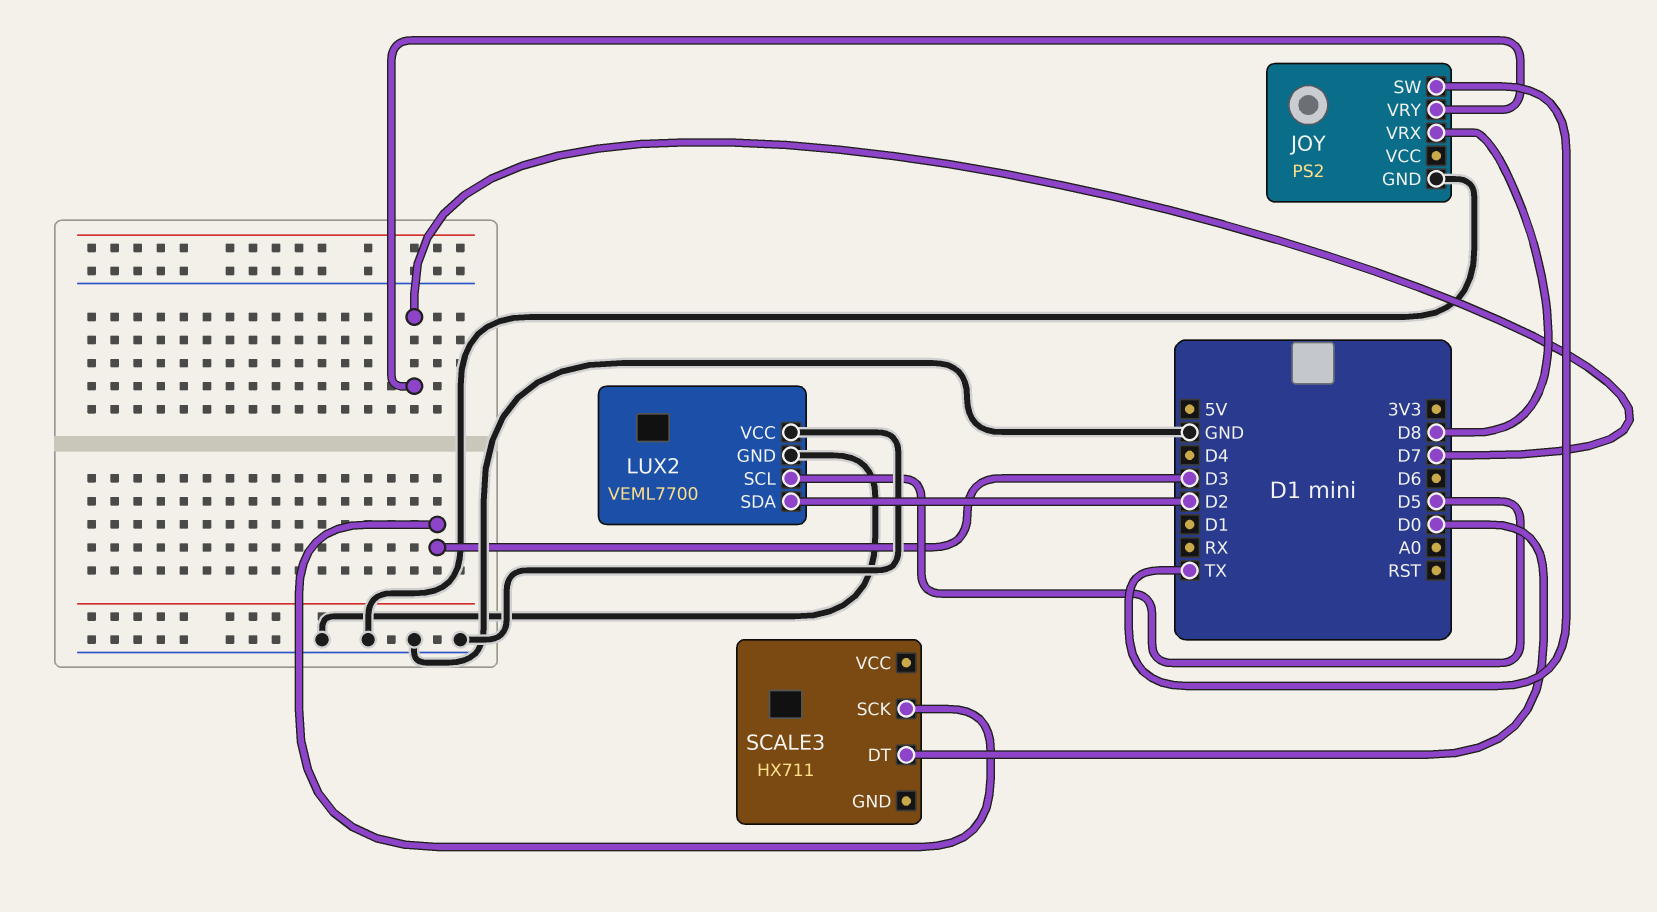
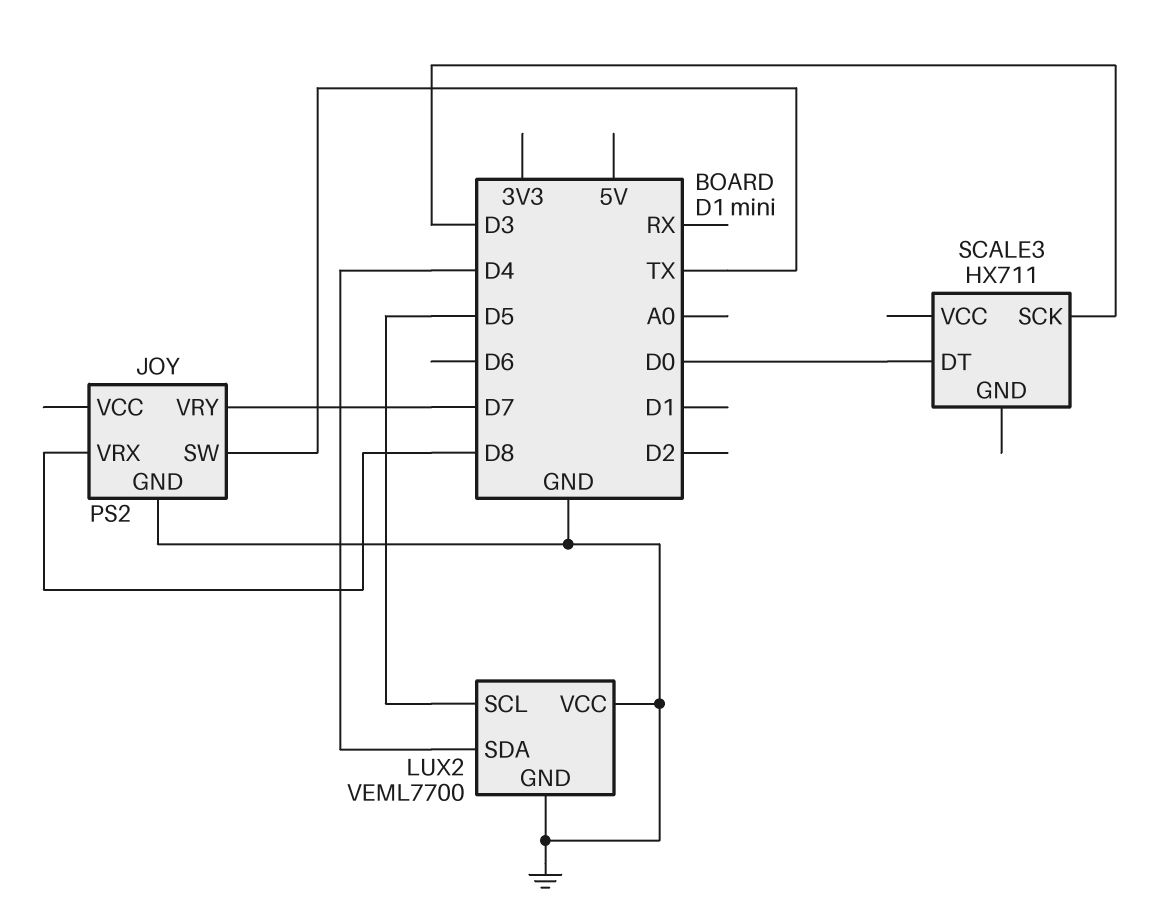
LUX2 pin SDA: D2 -> D4

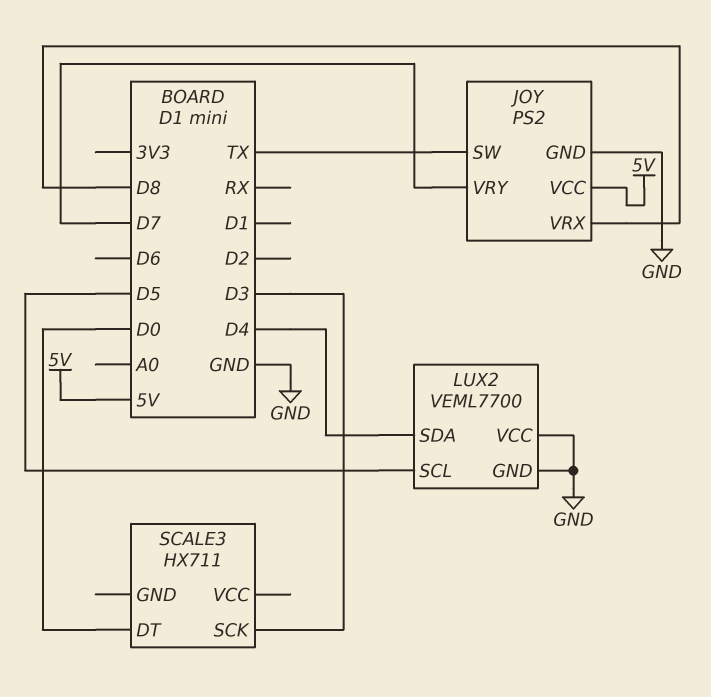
JOY pin VCC: none -> 5V

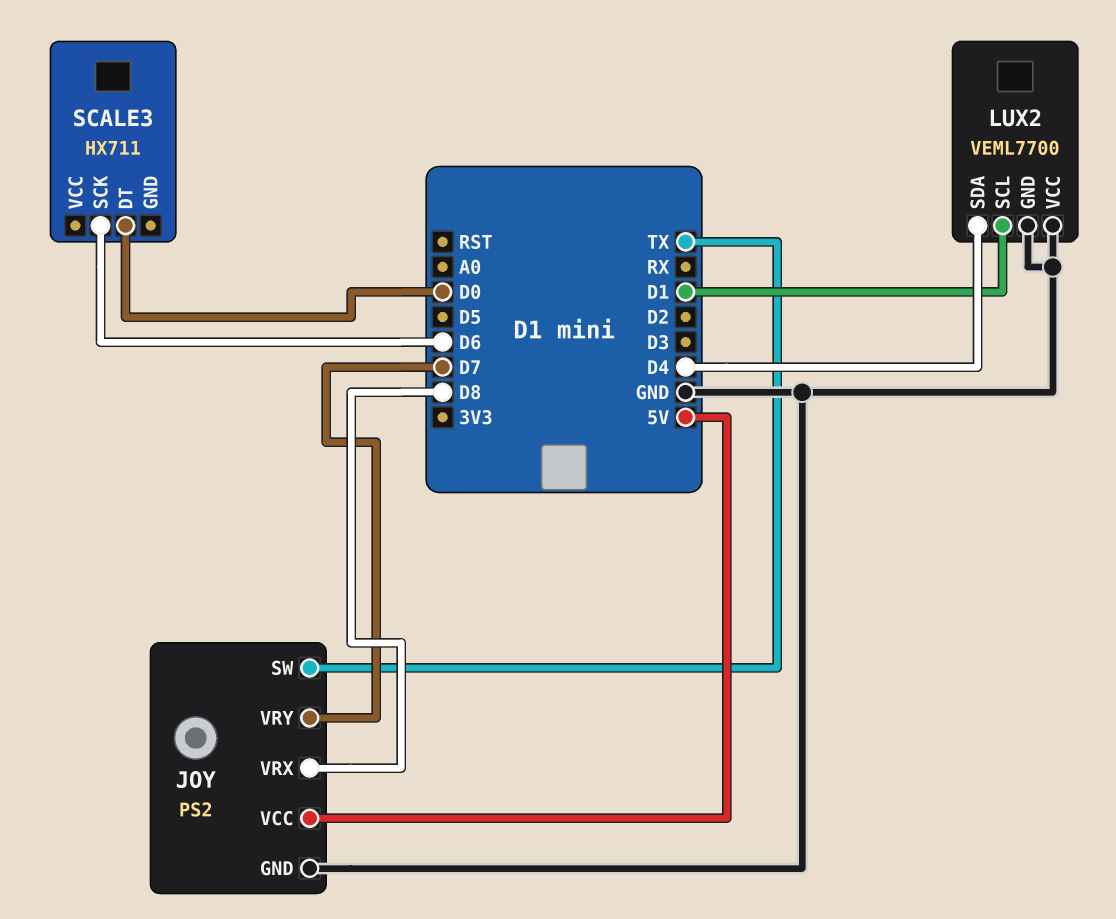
LUX2 pin SCL: D5 -> D1
SCALE3 pin SCK: D3 -> D6

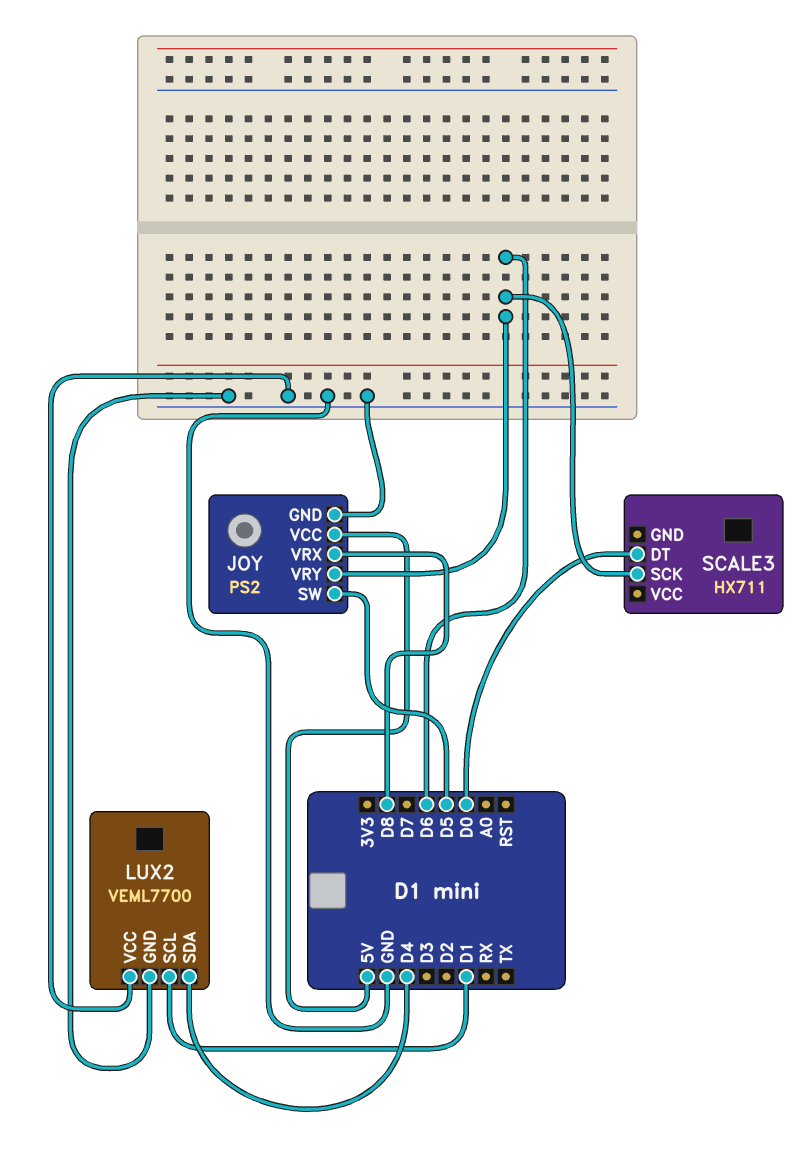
JOY pin SW: TX -> D5
JOY pin VRY: D7 -> D6

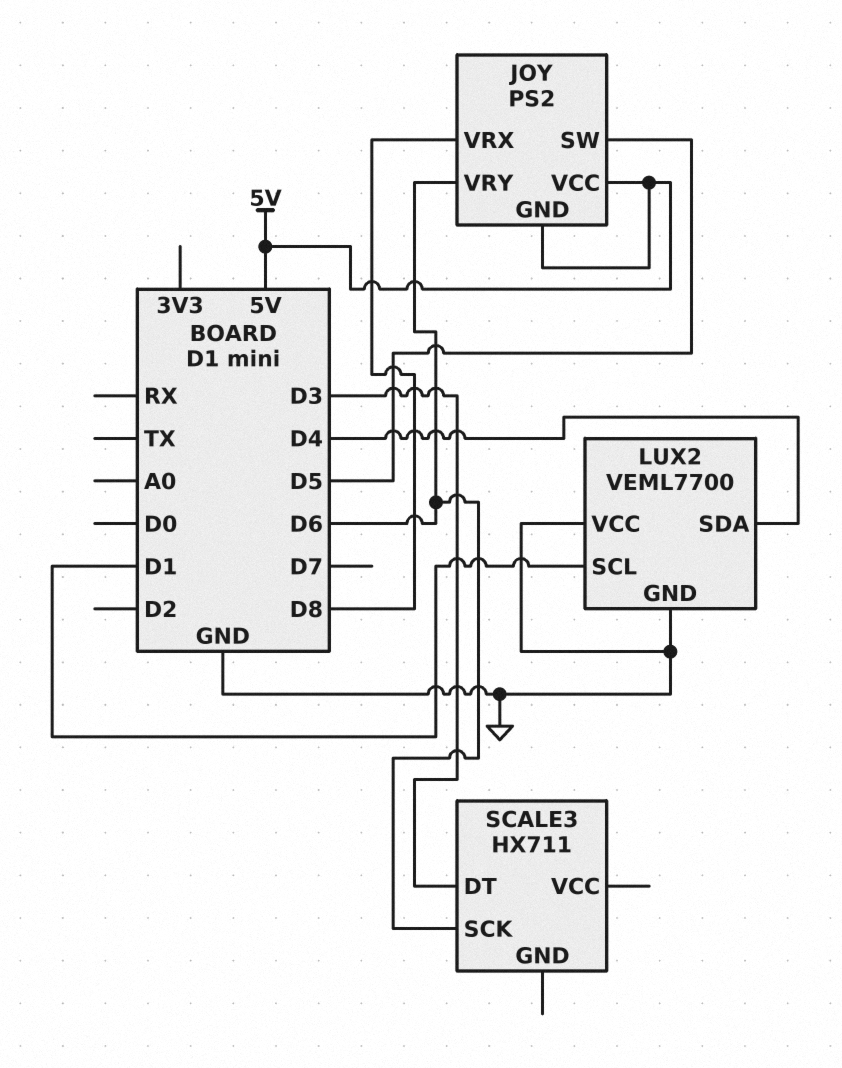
JOY pin GND: GND -> 5V
SCALE3 pin DT: D0 -> D3

